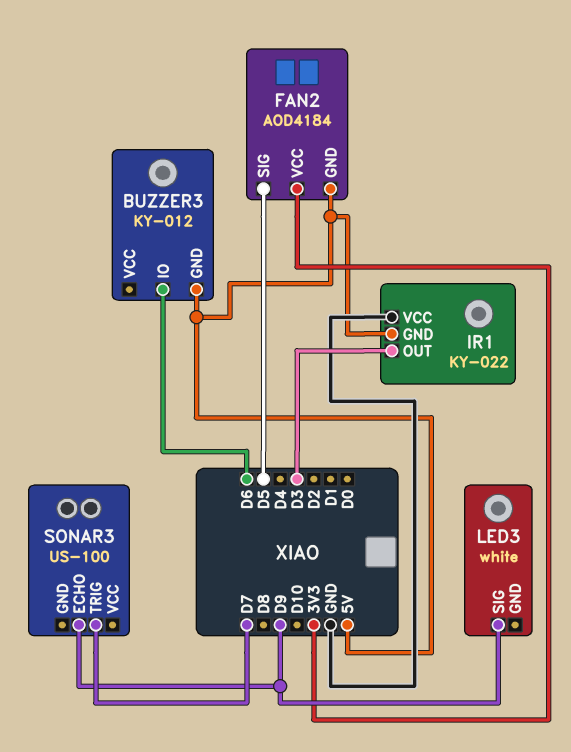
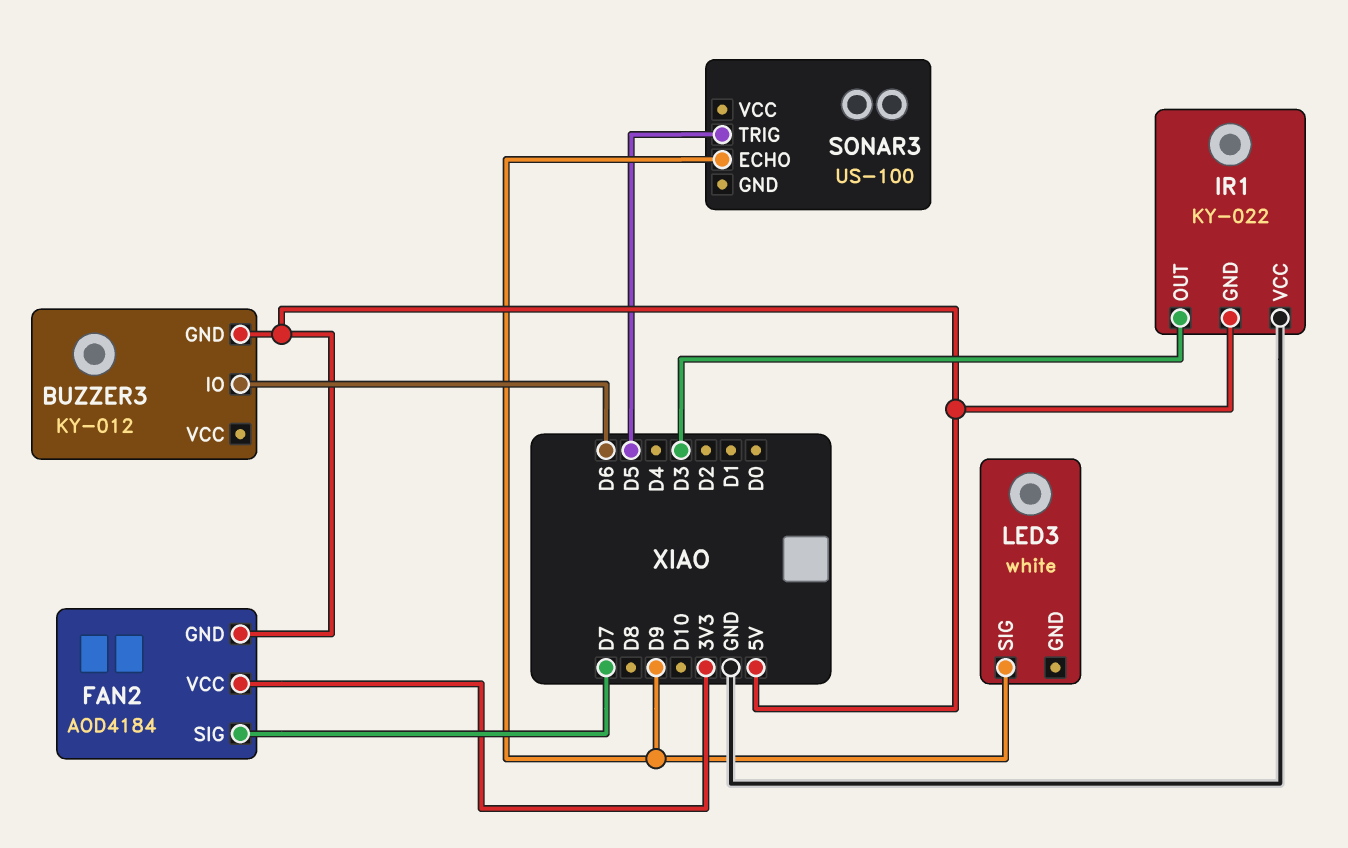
FAN2 pin SIG: D5 -> D7
SONAR3 pin TRIG: D7 -> D5

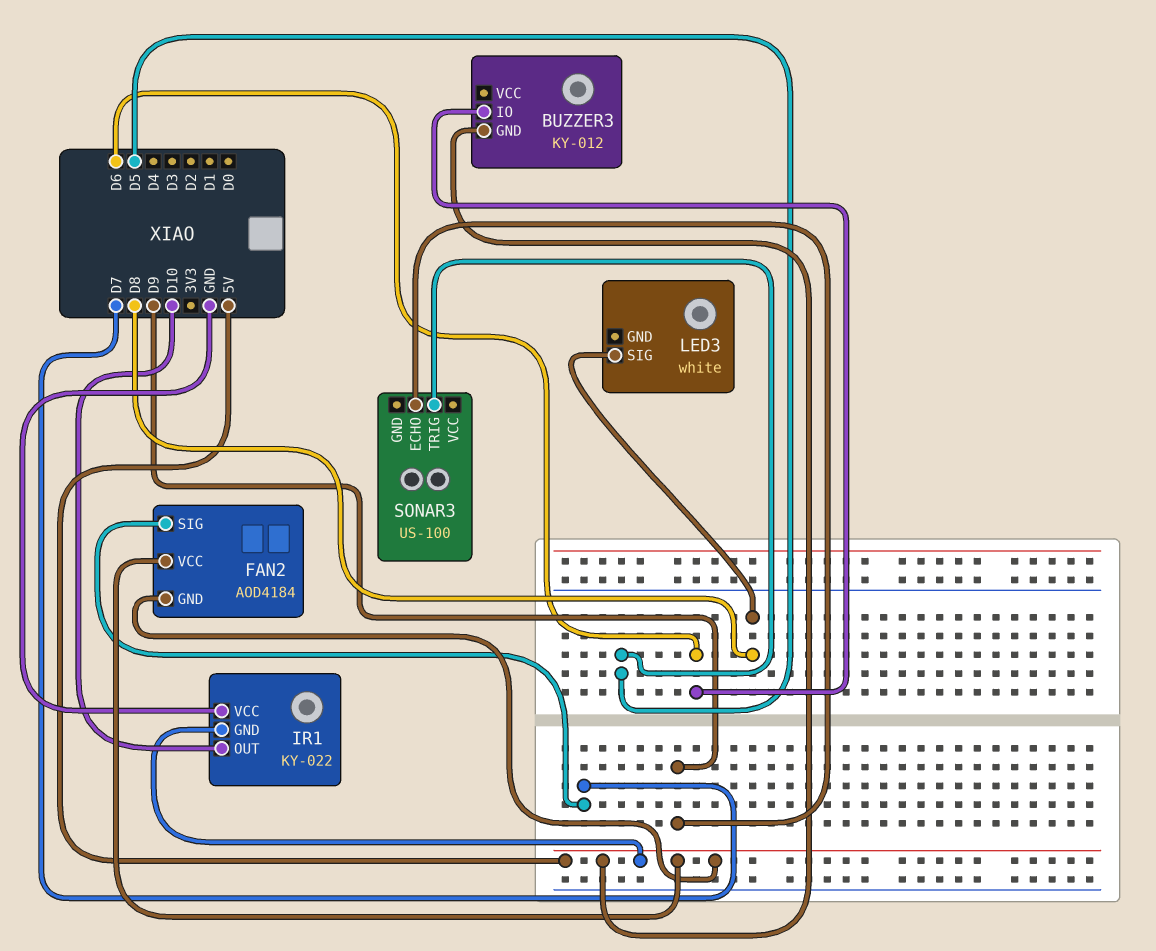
FAN2 pin VCC: 3V3 -> 5V
IR1 pin OUT: D3 -> D10
LED3 pin SIG: D9 -> D8

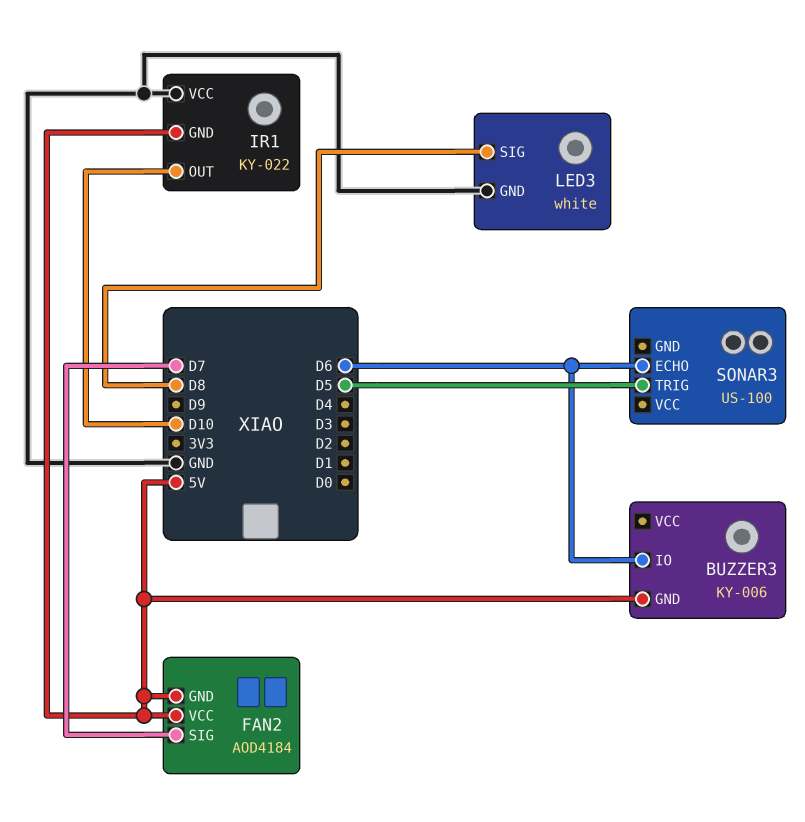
BUZZER3: KY-012 -> KY-006
LED3 pin GND: none -> GND
SONAR3 pin ECHO: D9 -> D6

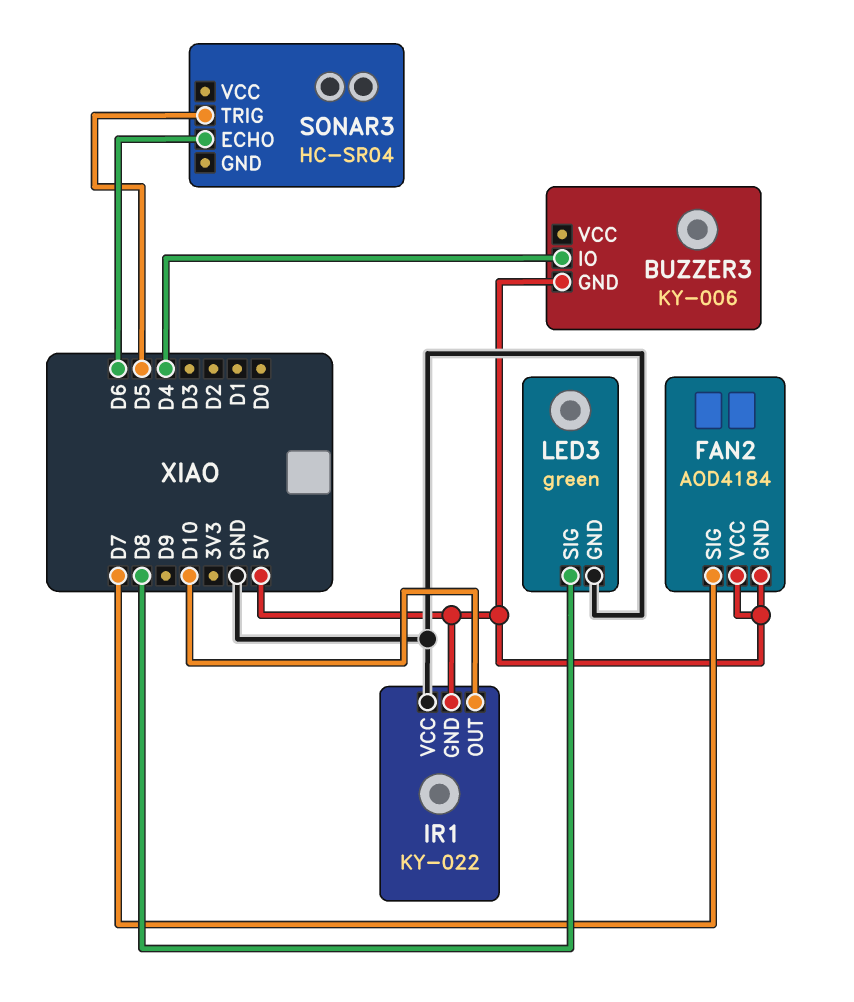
BUZZER3 pin IO: D6 -> D4
LED3: white -> green
SONAR3: US-100 -> HC-SR04

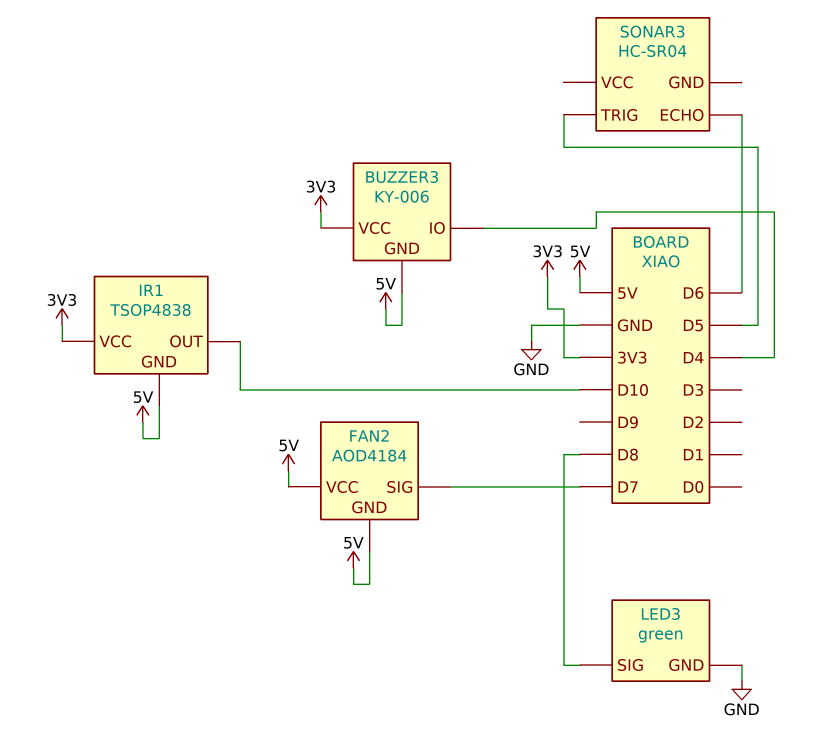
BUZZER3 pin VCC: none -> 3V3
IR1: KY-022 -> TSOP4838
IR1 pin VCC: GND -> 3V3

